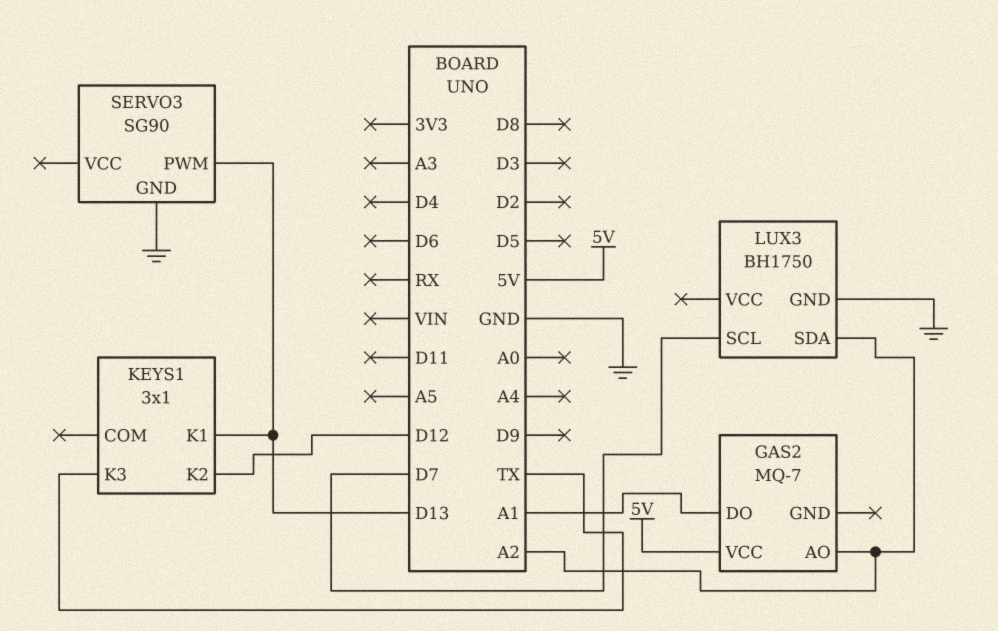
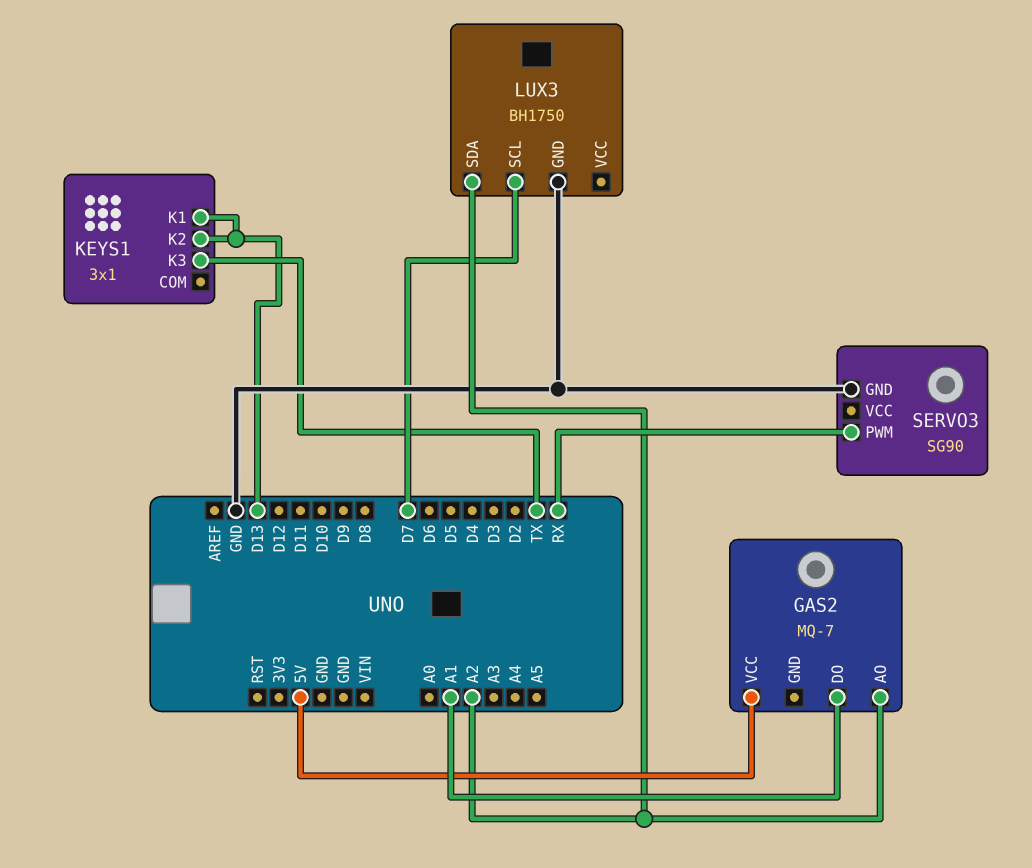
KEYS1 pin K2: D12 -> D13
SERVO3 pin PWM: D13 -> RX

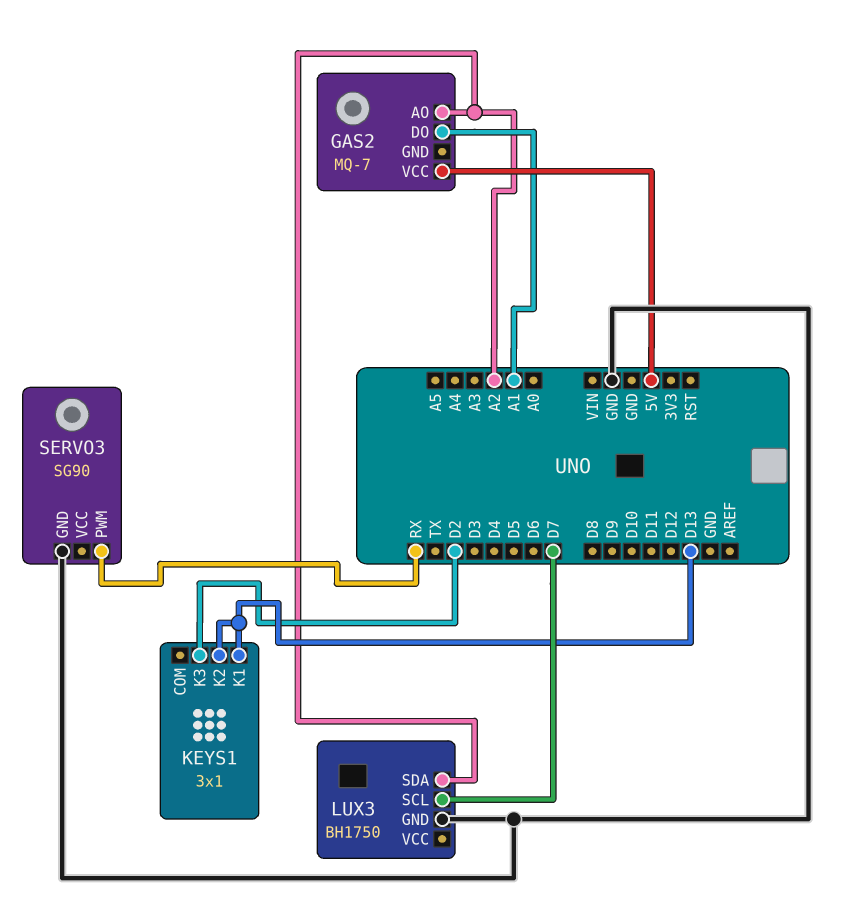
KEYS1 pin K3: TX -> D2

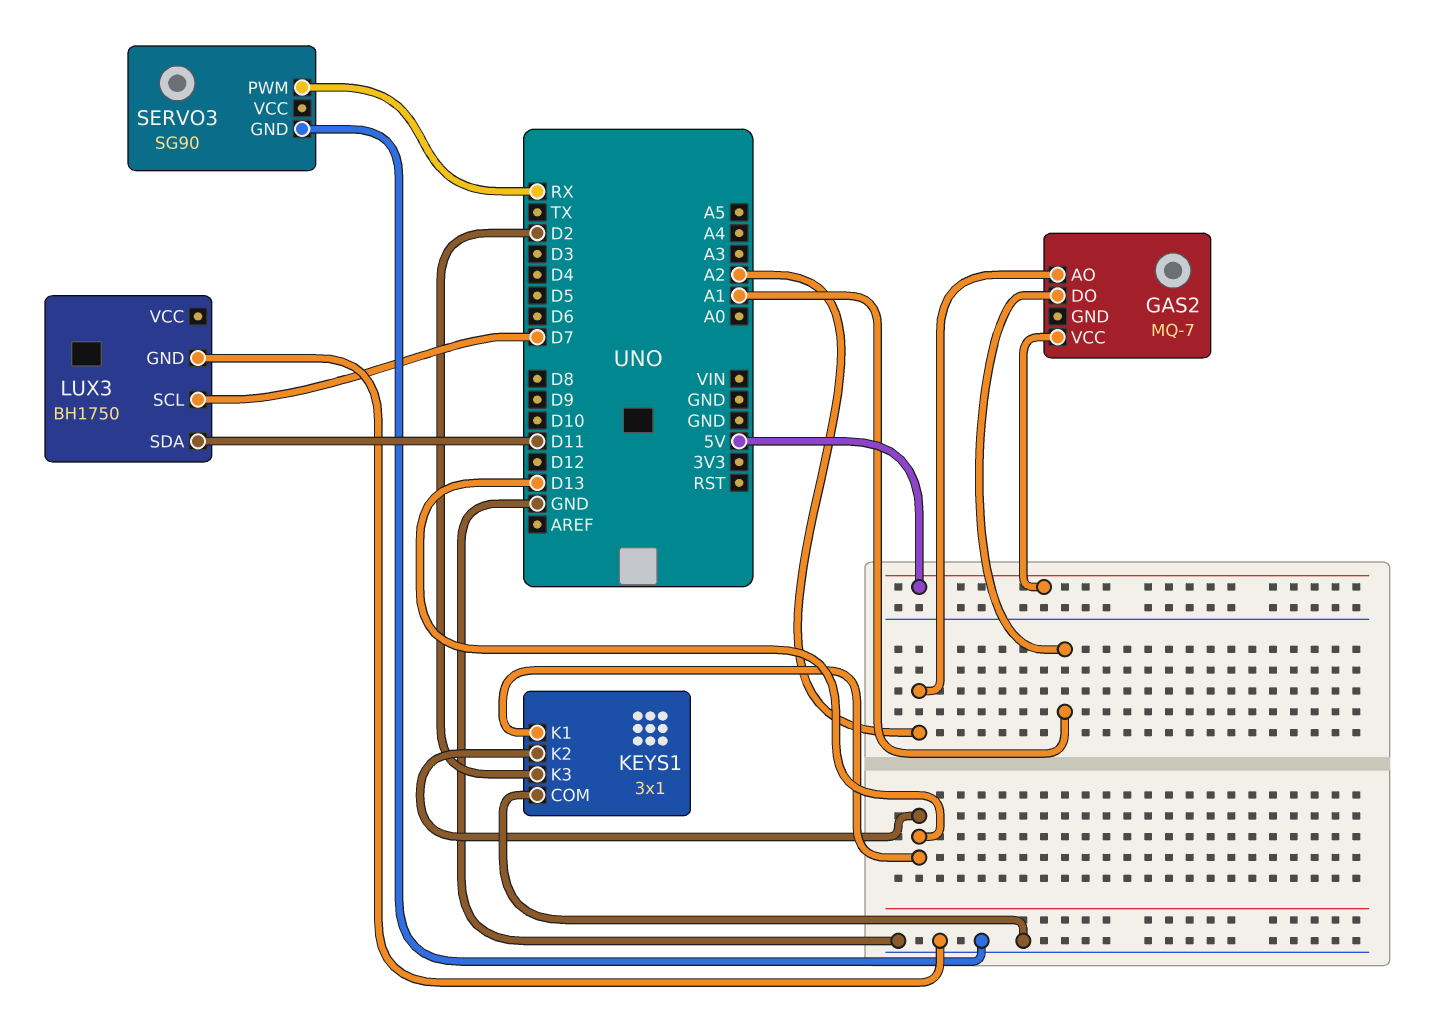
KEYS1 pin COM: none -> GND
LUX3 pin SDA: A2 -> D11

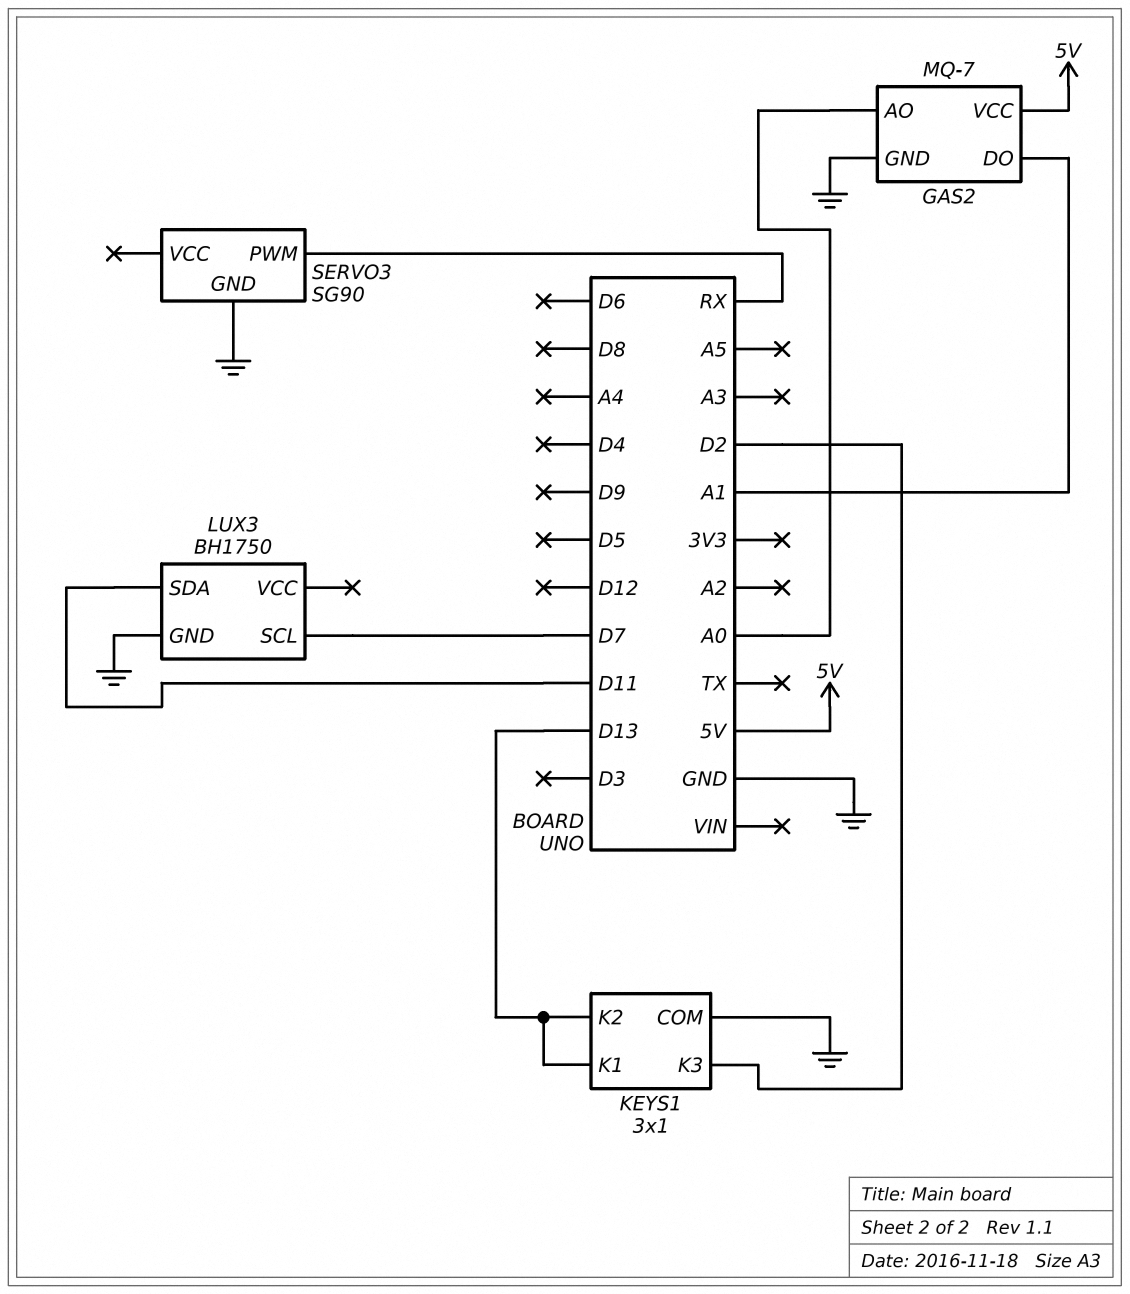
GAS2 pin AO: A2 -> A0
GAS2 pin GND: none -> GND

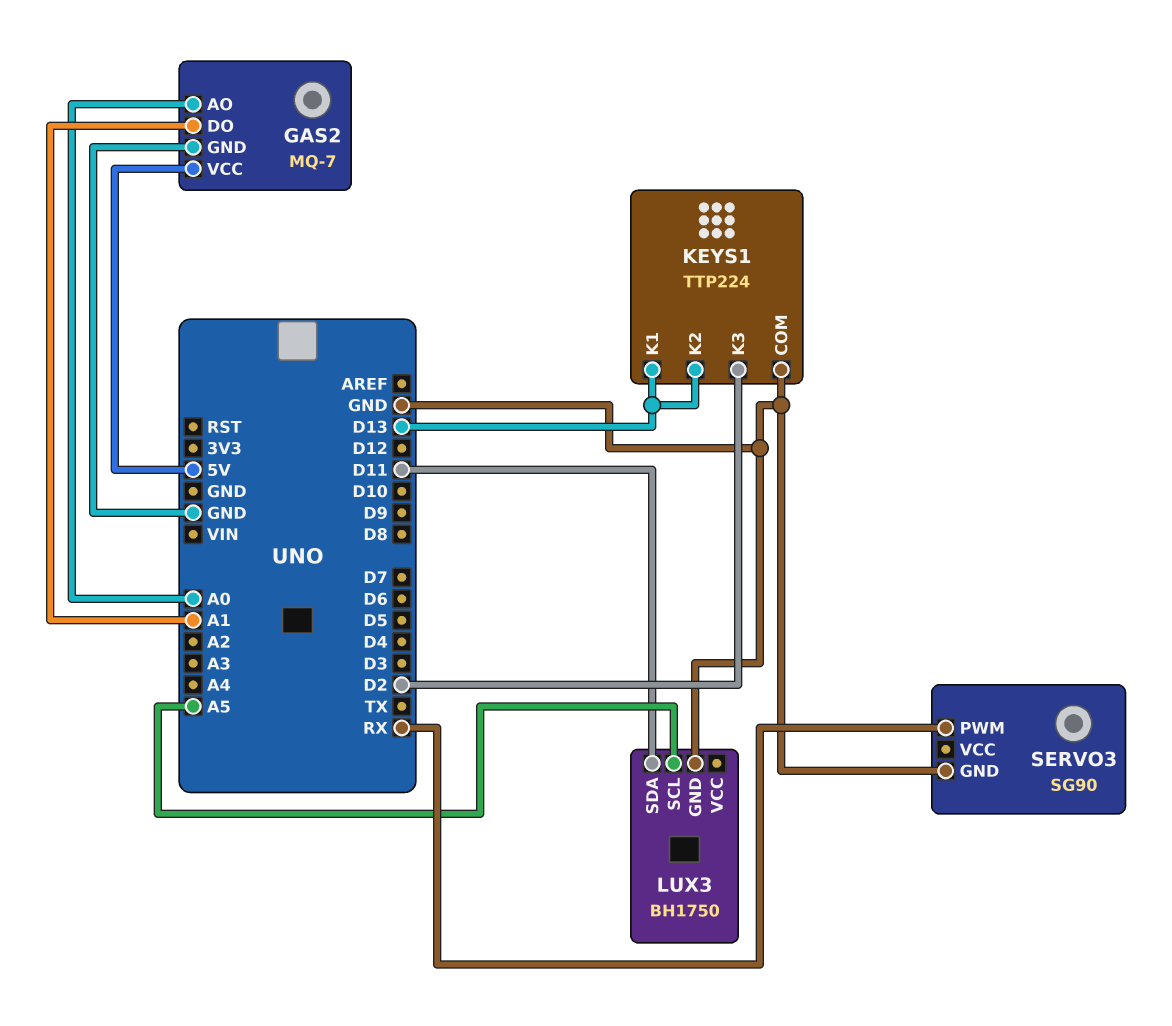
KEYS1: 3x1 -> TTP224
LUX3 pin SCL: D7 -> A5

